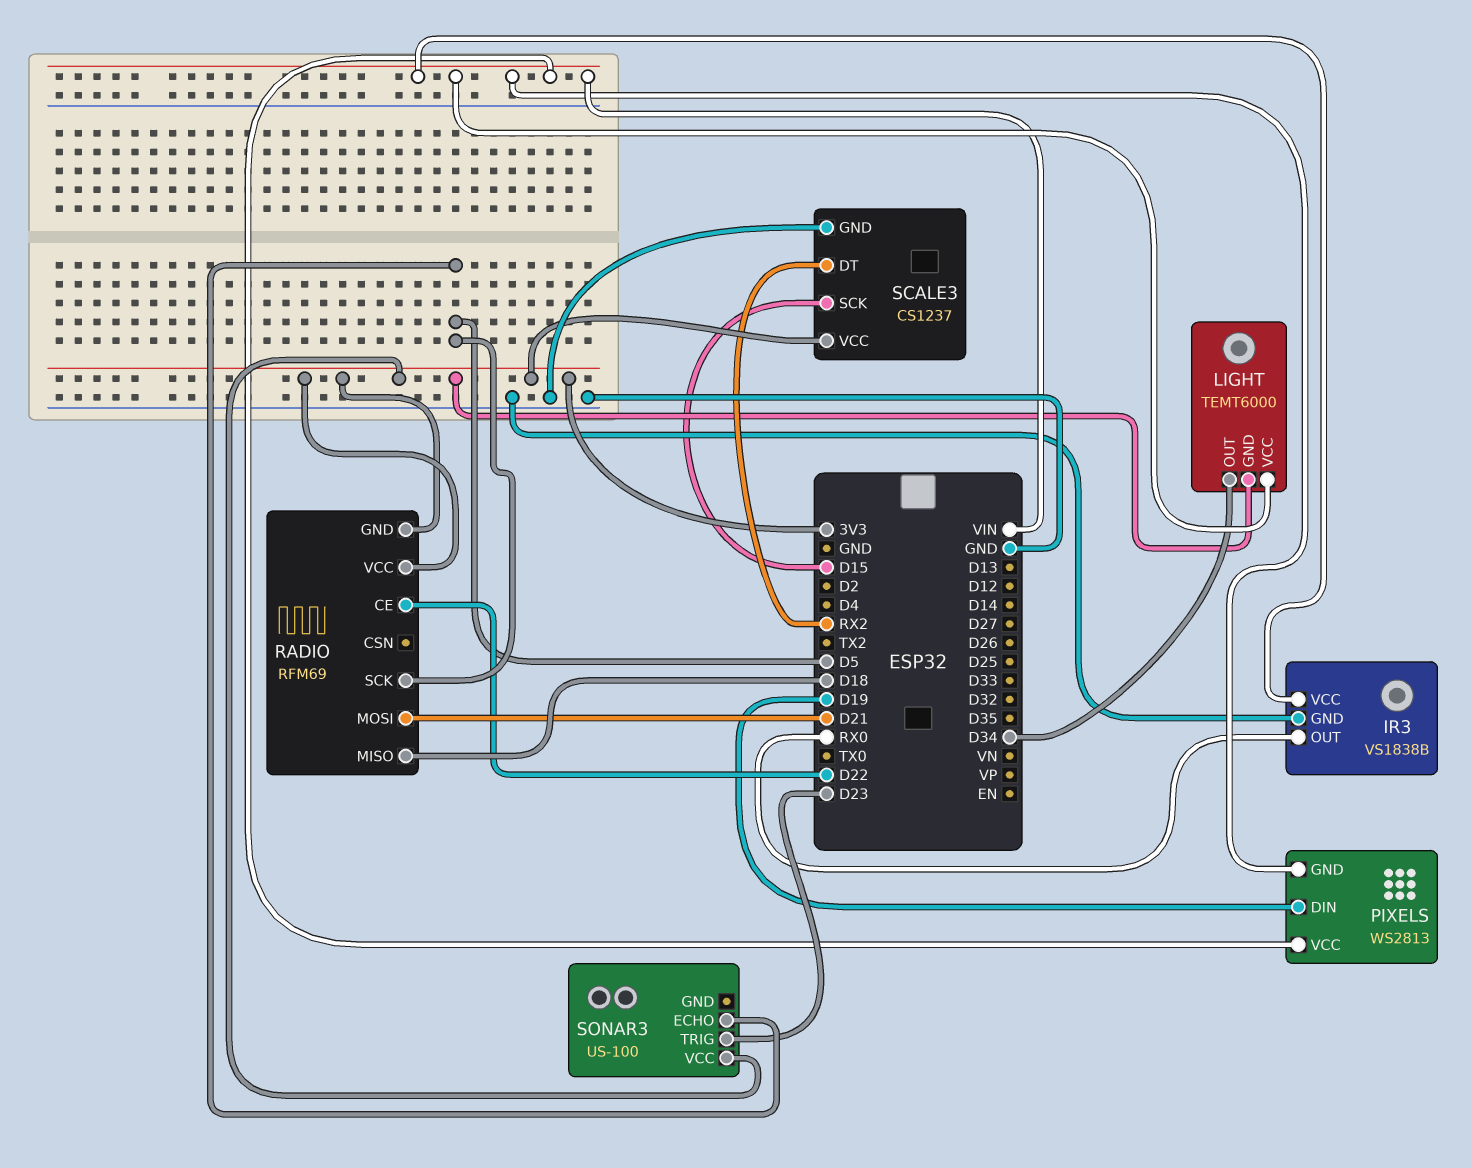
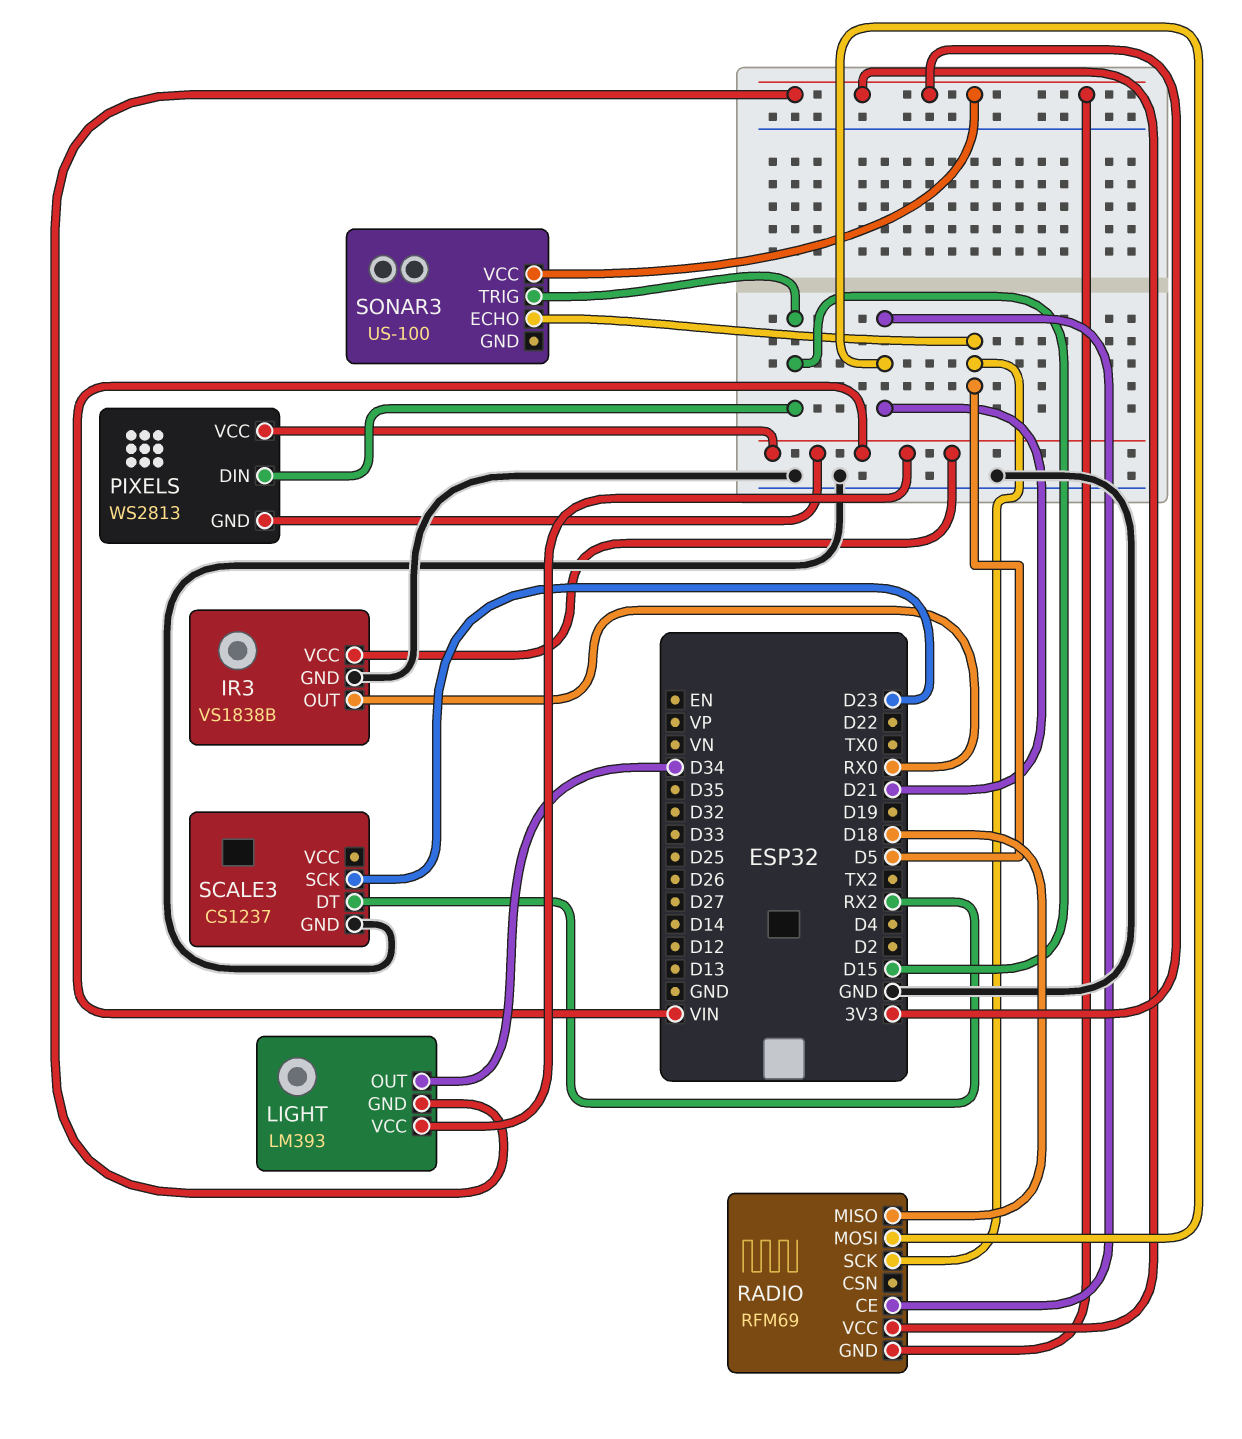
LIGHT: TEMT6000 -> LM393
PIXELS pin DIN: D19 -> D15
RADIO pin CE: D22 -> D21
SCALE3 pin SCK: D15 -> D23
SCALE3 pin VCC: 3V3 -> none
SONAR3 pin TRIG: D23 -> D15

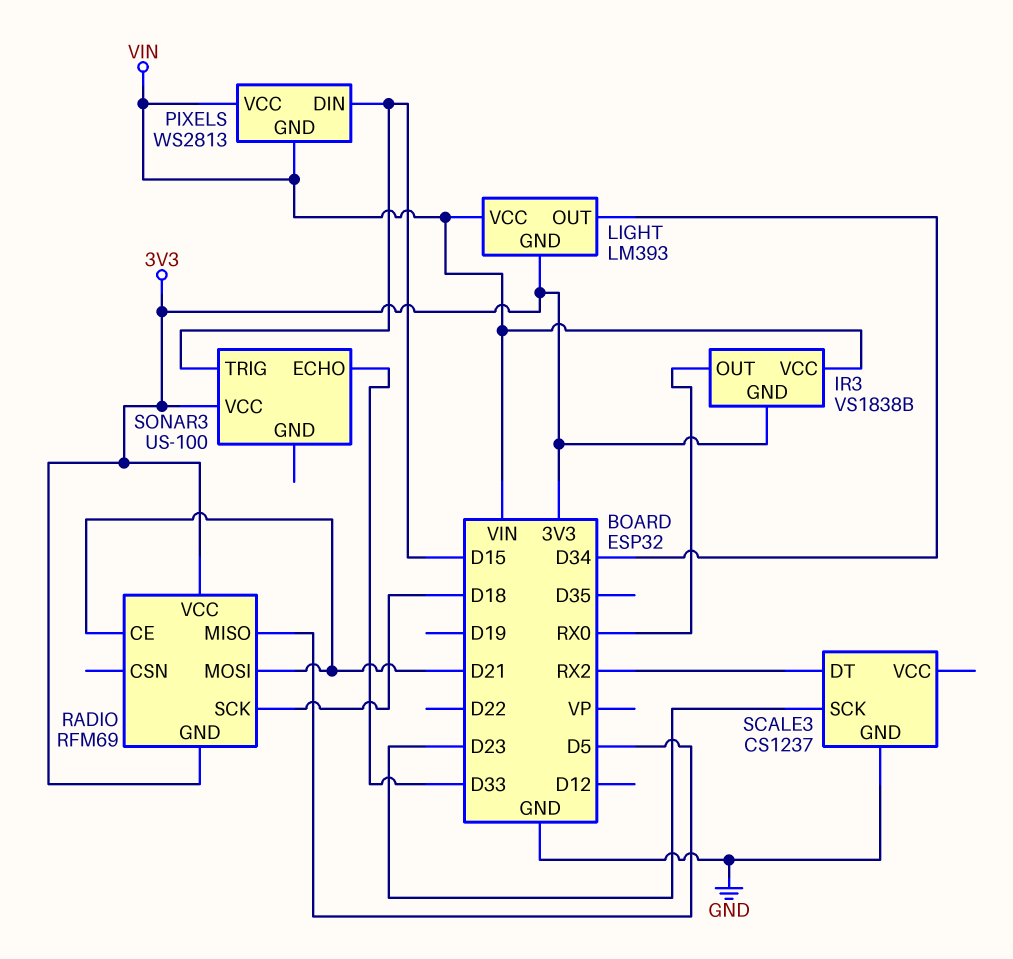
IR3 pin GND: GND -> 3V3
RADIO pin MISO: D18 -> D5
RADIO pin SCK: D5 -> D18
SONAR3 pin ECHO: D5 -> D33

